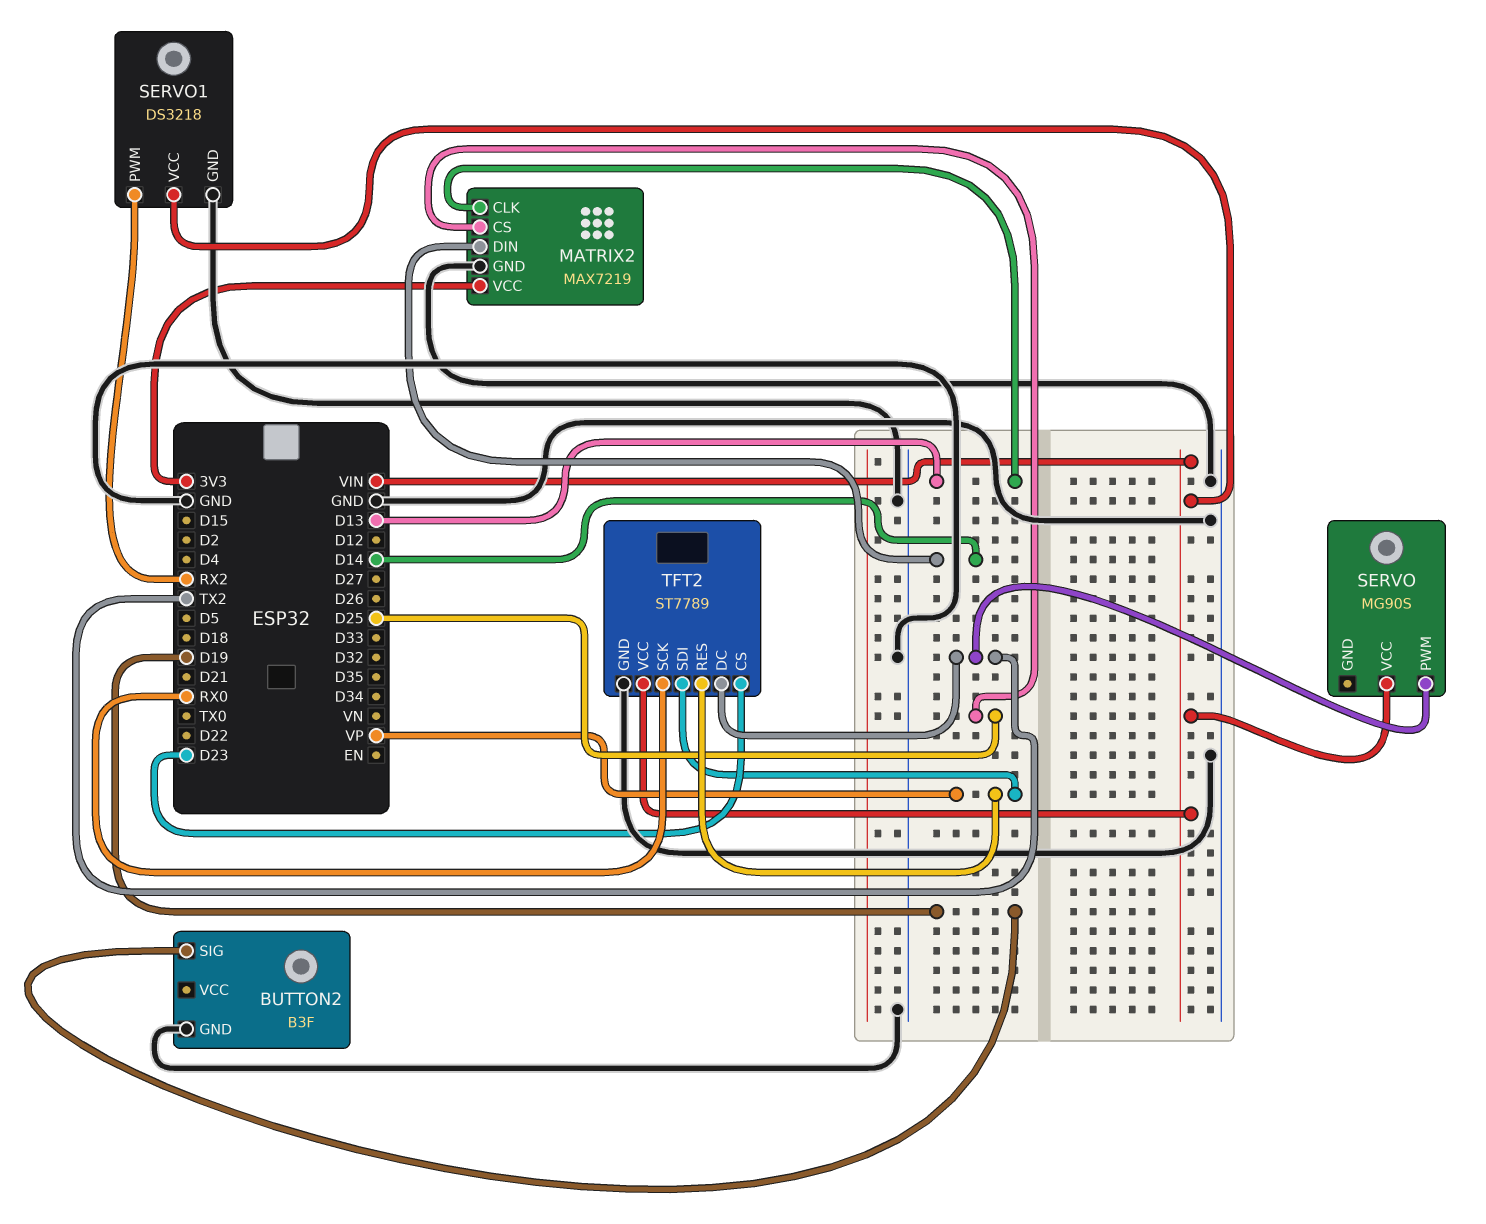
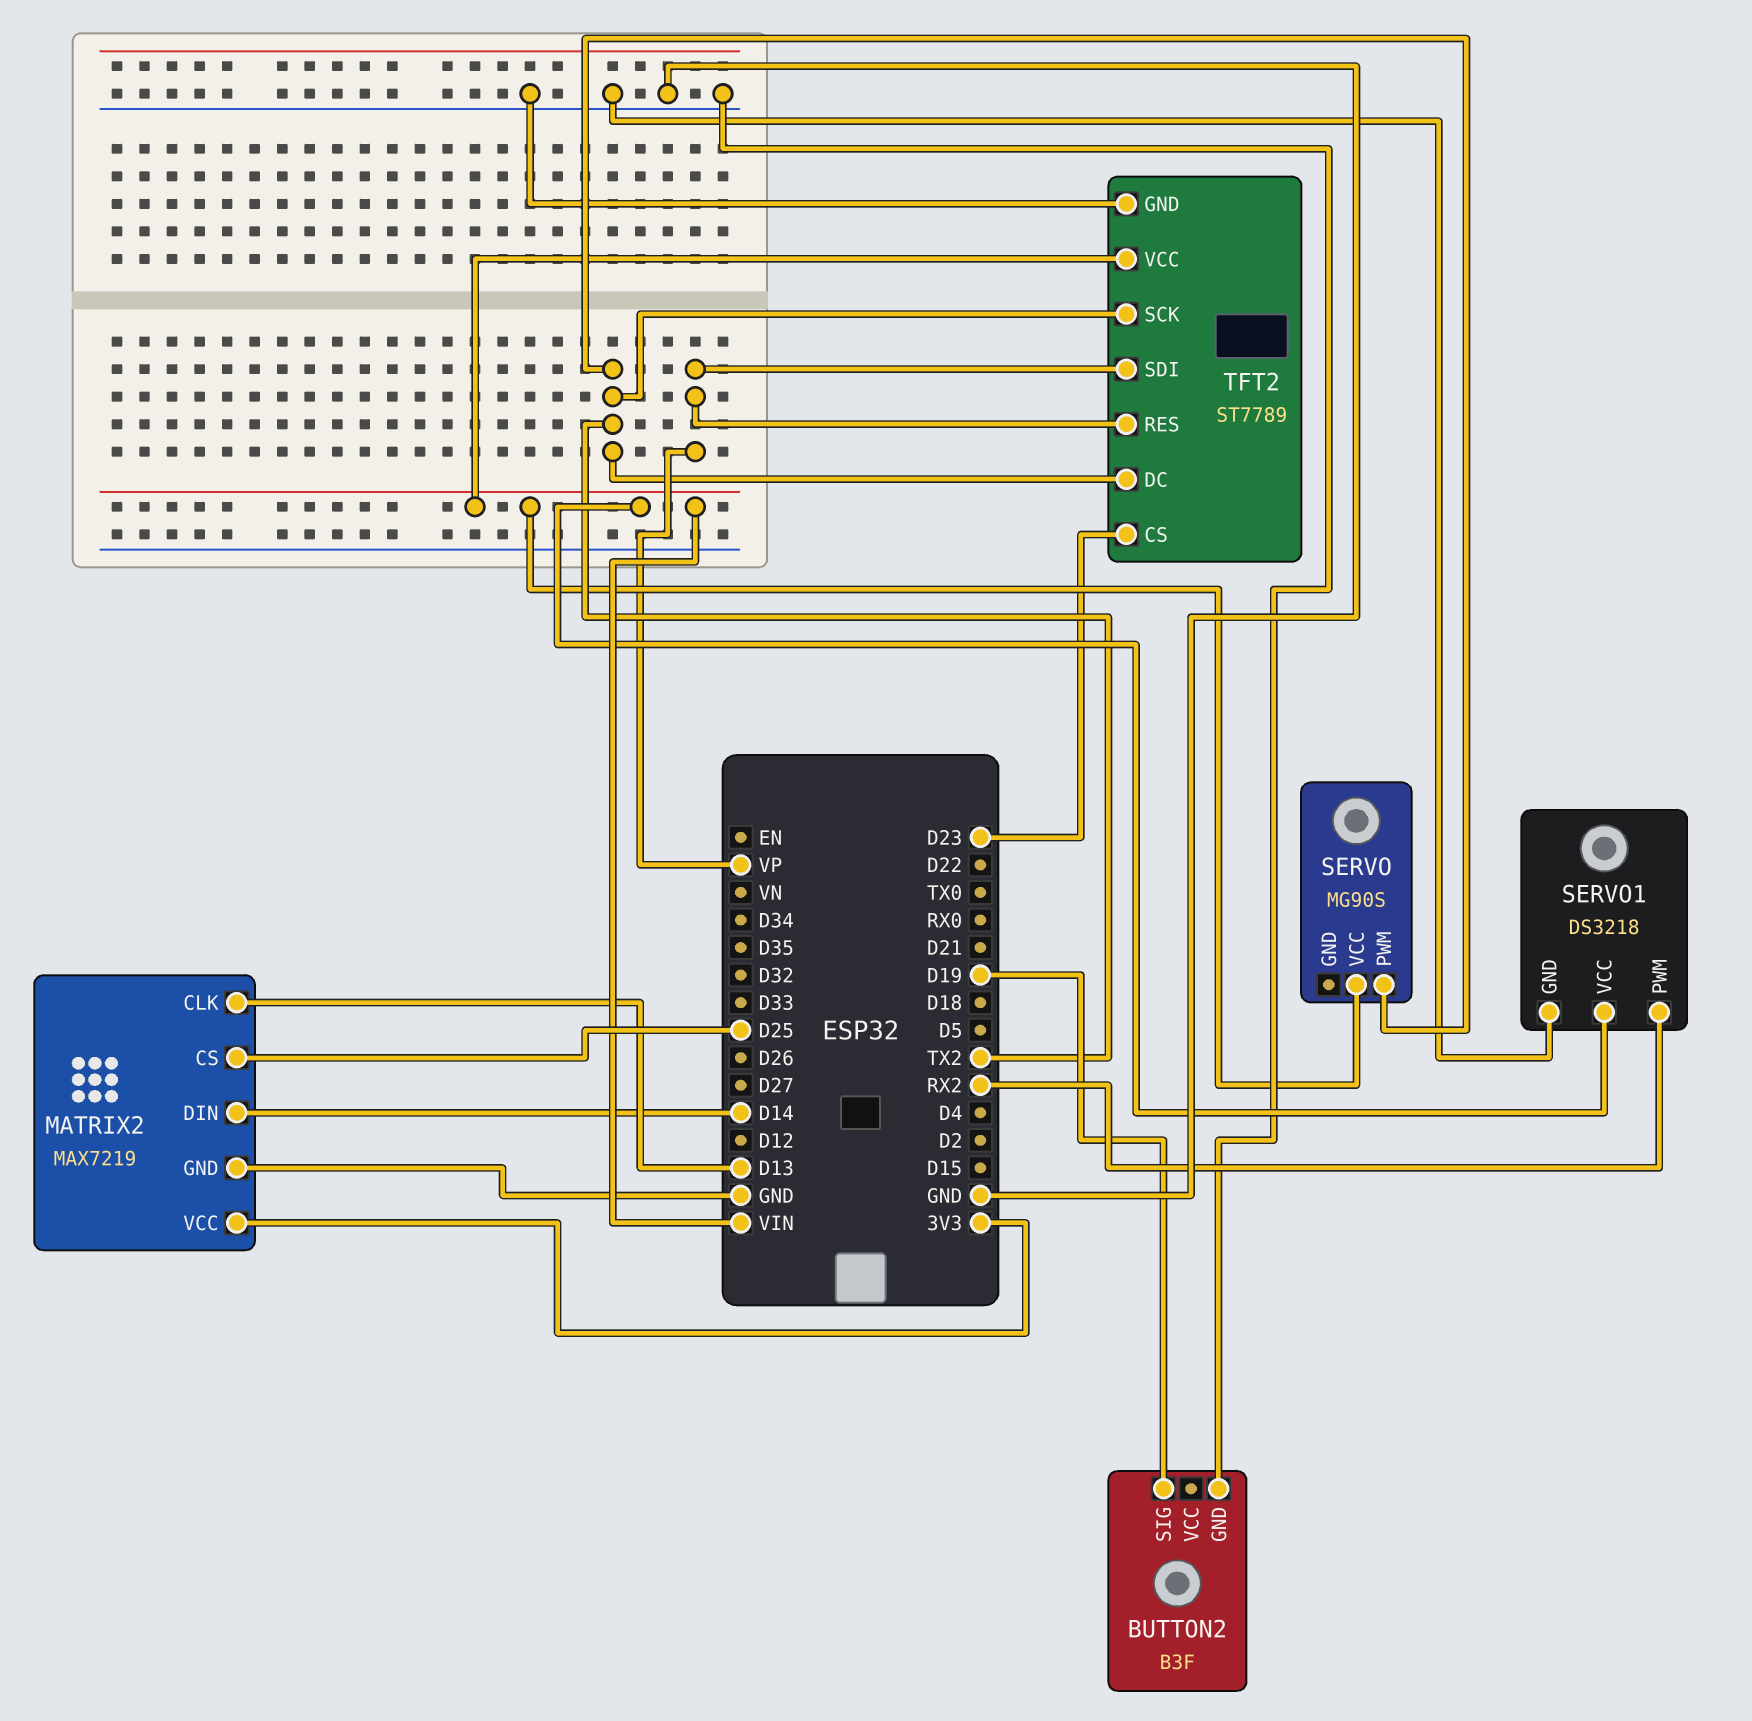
TFT2 pin SCK: RX0 -> TX2

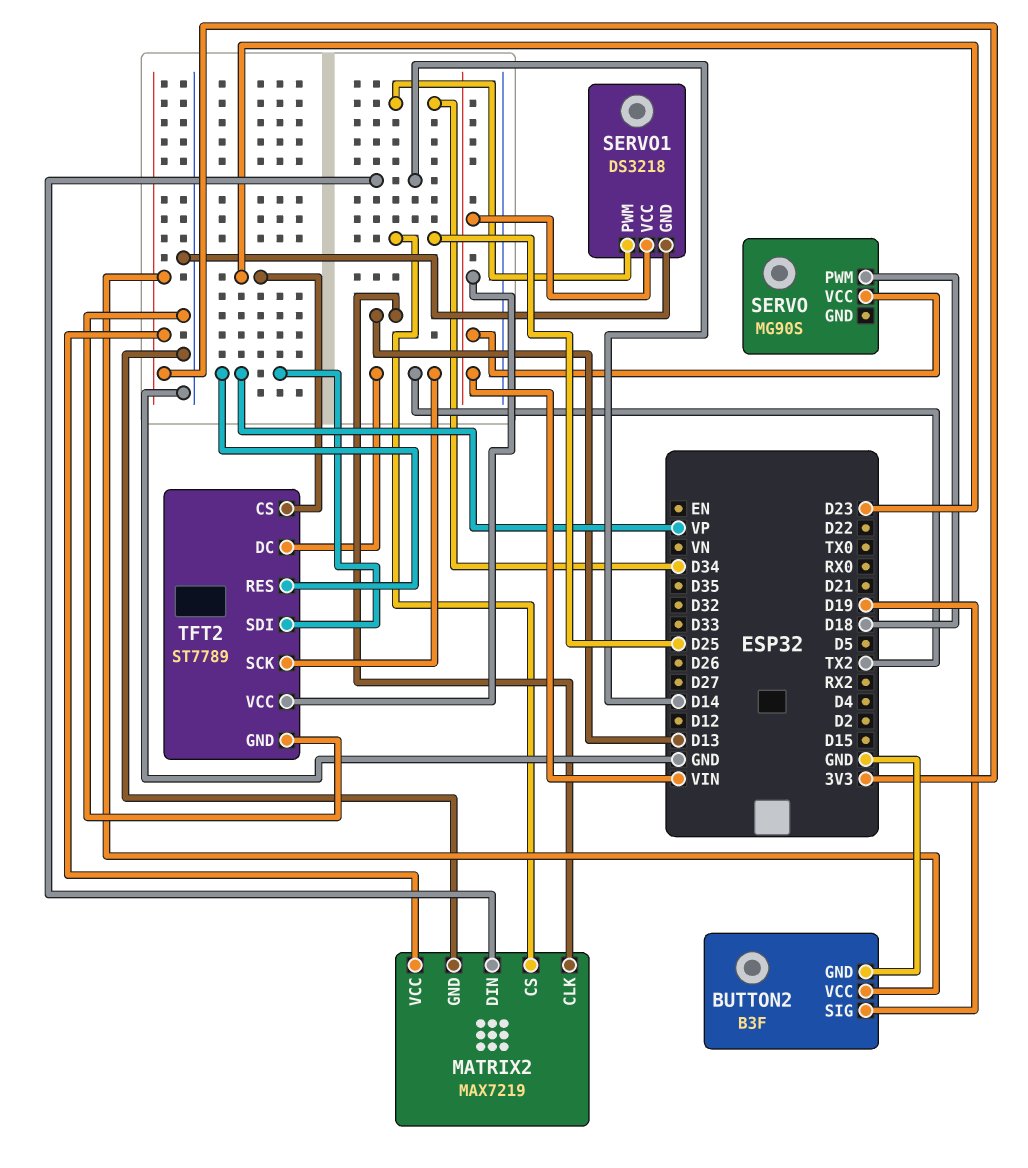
BUTTON2 pin VCC: none -> 3V3
SERVO pin PWM: TX2 -> D18
SERVO1 pin PWM: RX2 -> D34

